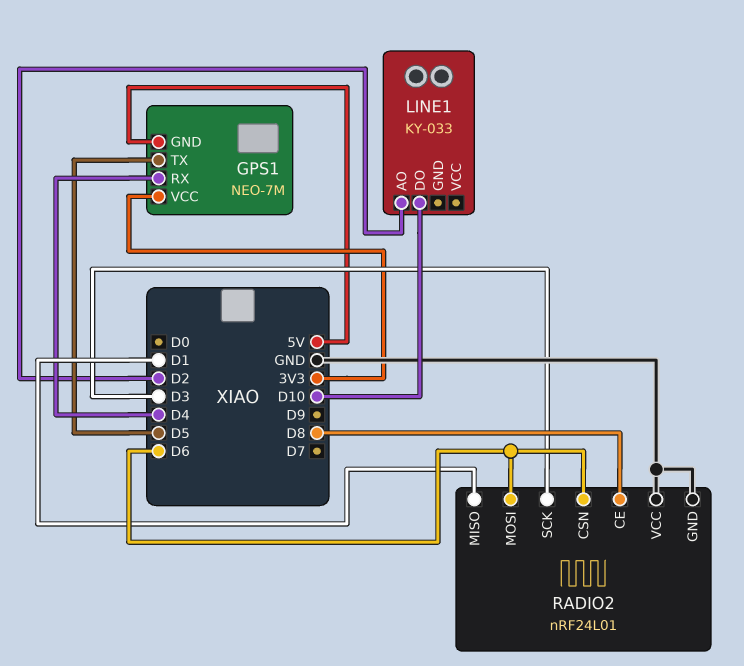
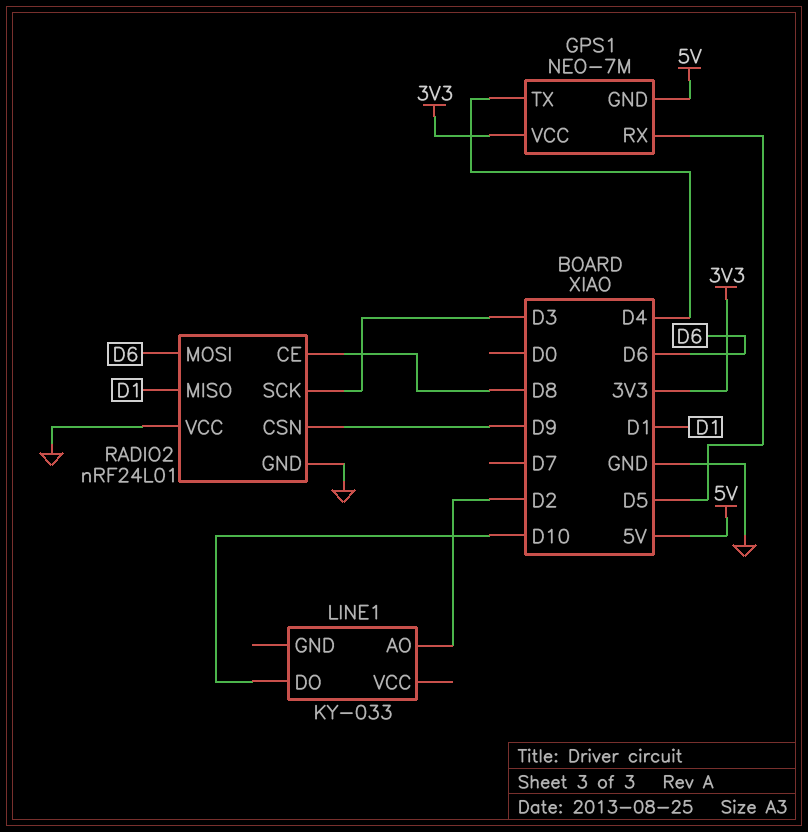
GPS1 pin RX: D4 -> D5
GPS1 pin TX: D5 -> D4
RADIO2 pin CSN: D6 -> D9

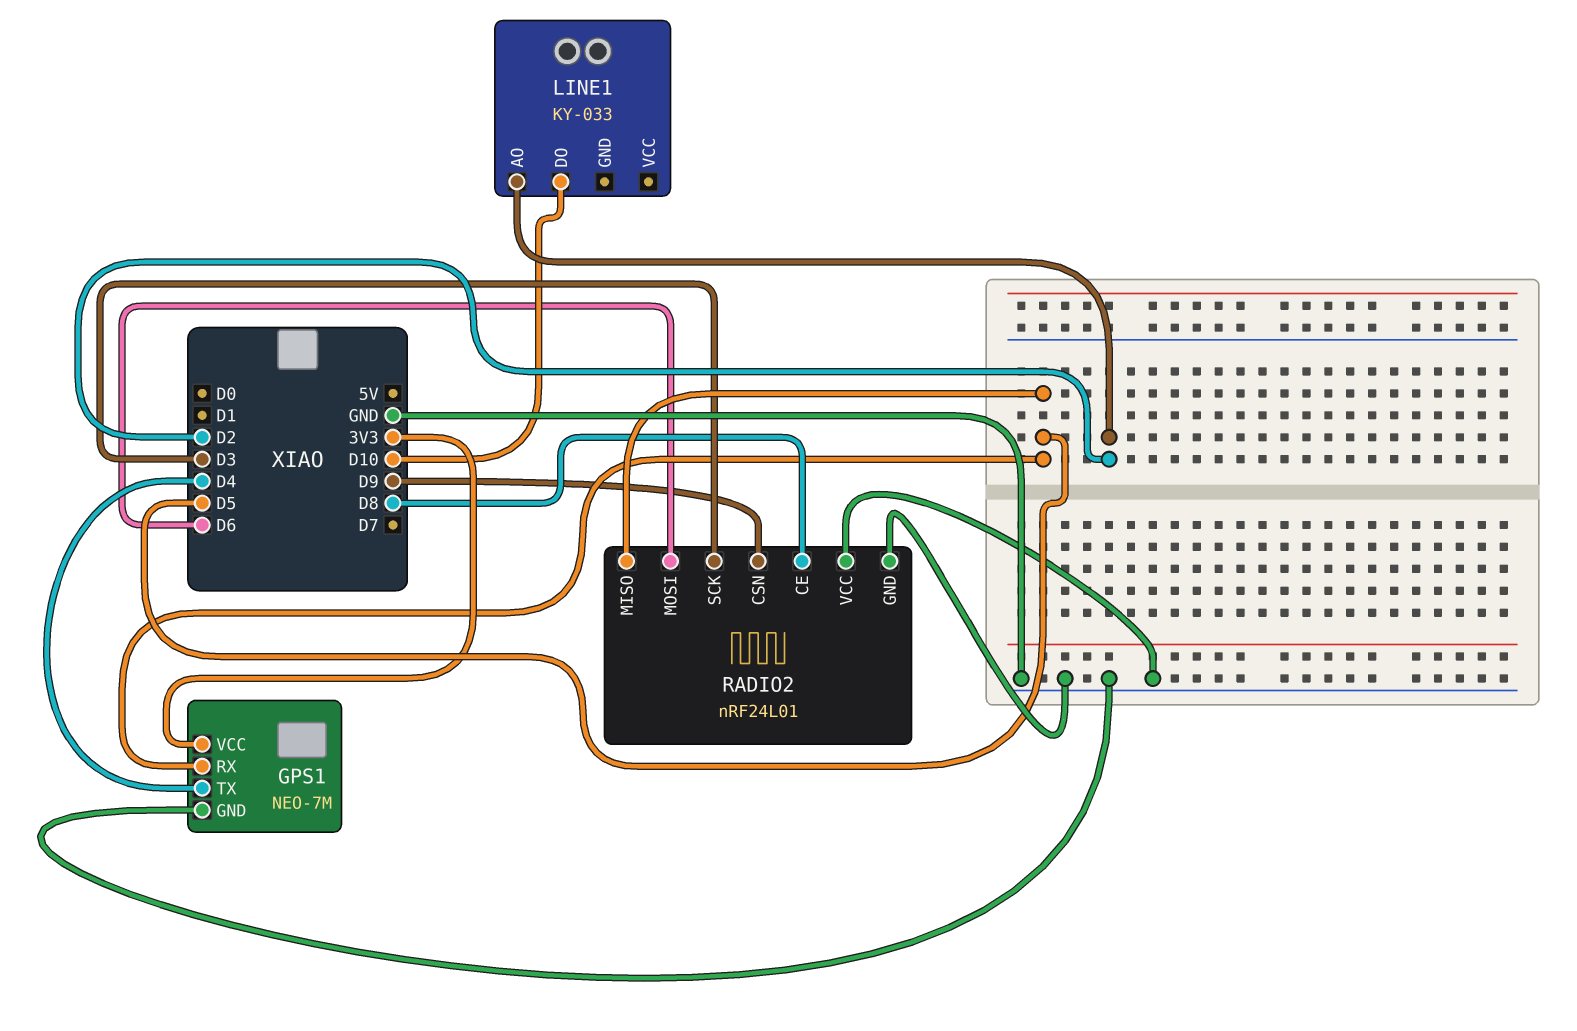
GPS1 pin GND: 5V -> GND
RADIO2 pin MISO: D1 -> D5

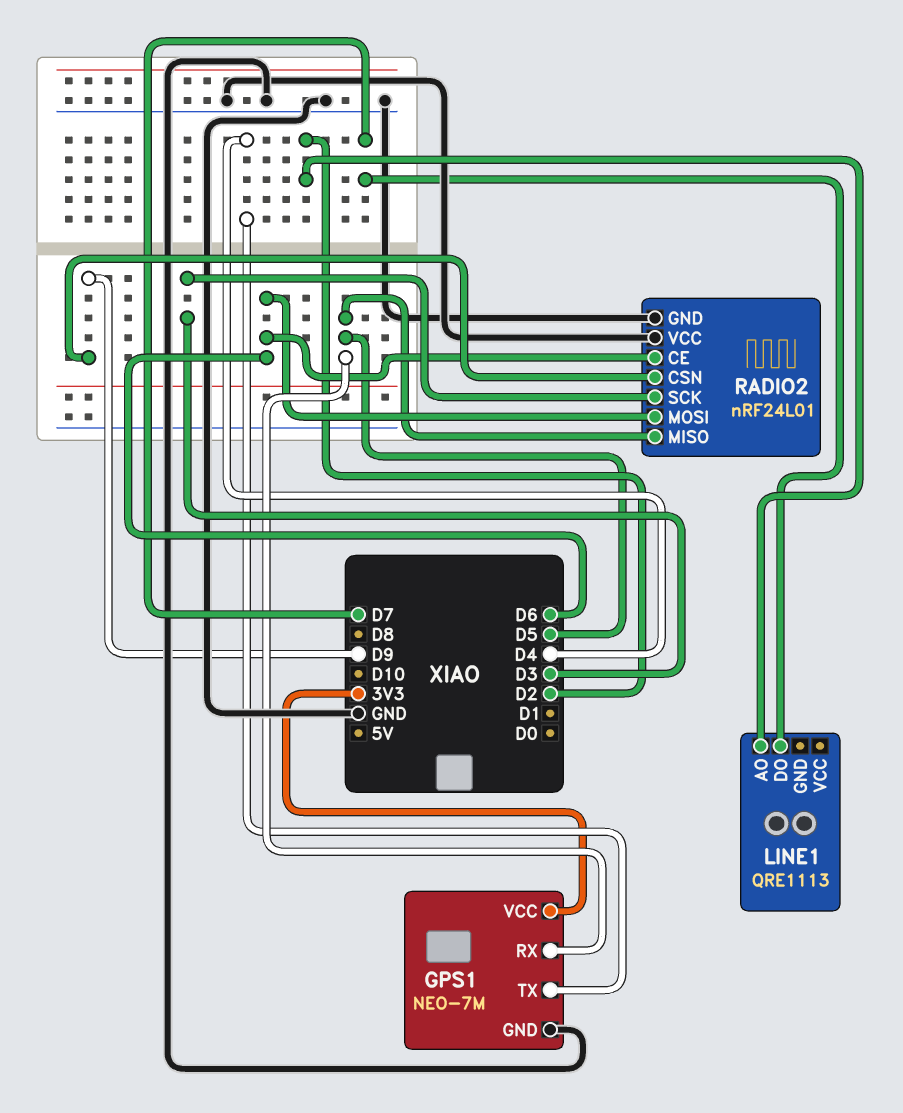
LINE1: KY-033 -> QRE1113
LINE1 pin DO: D10 -> D7
RADIO2 pin CE: D8 -> D6

